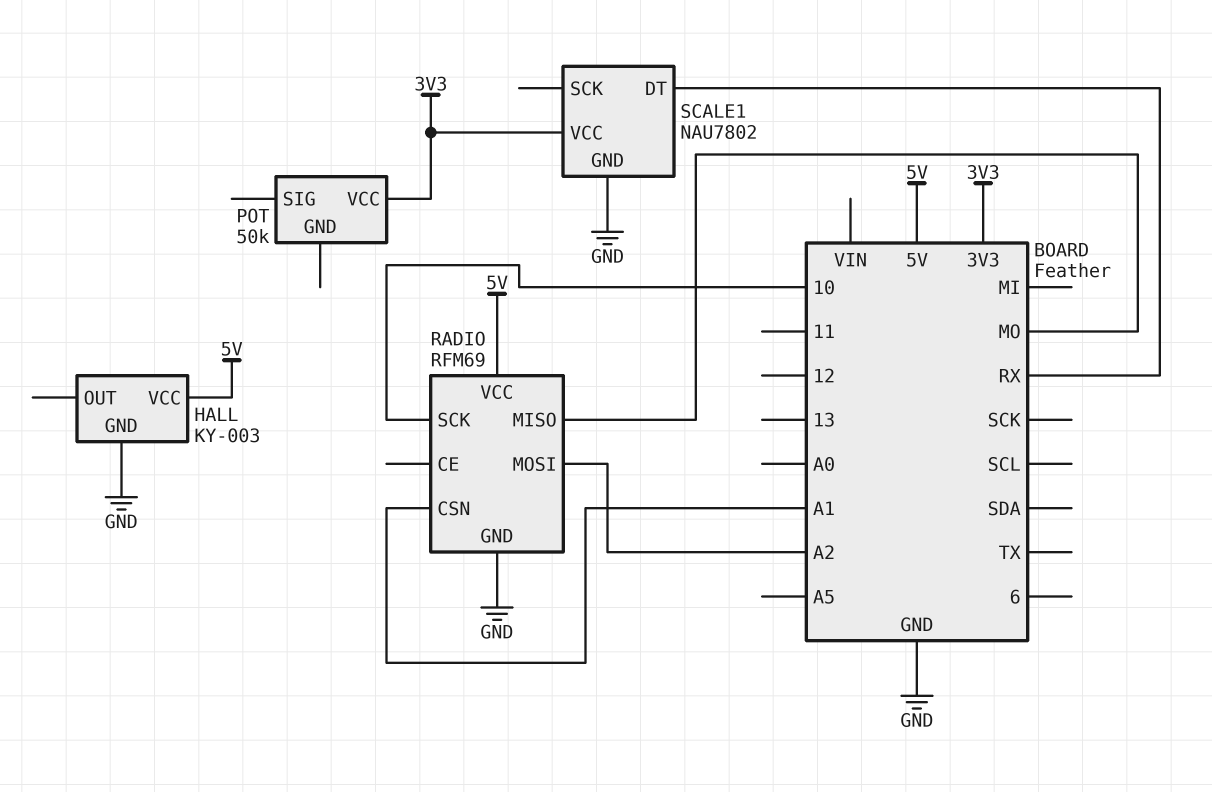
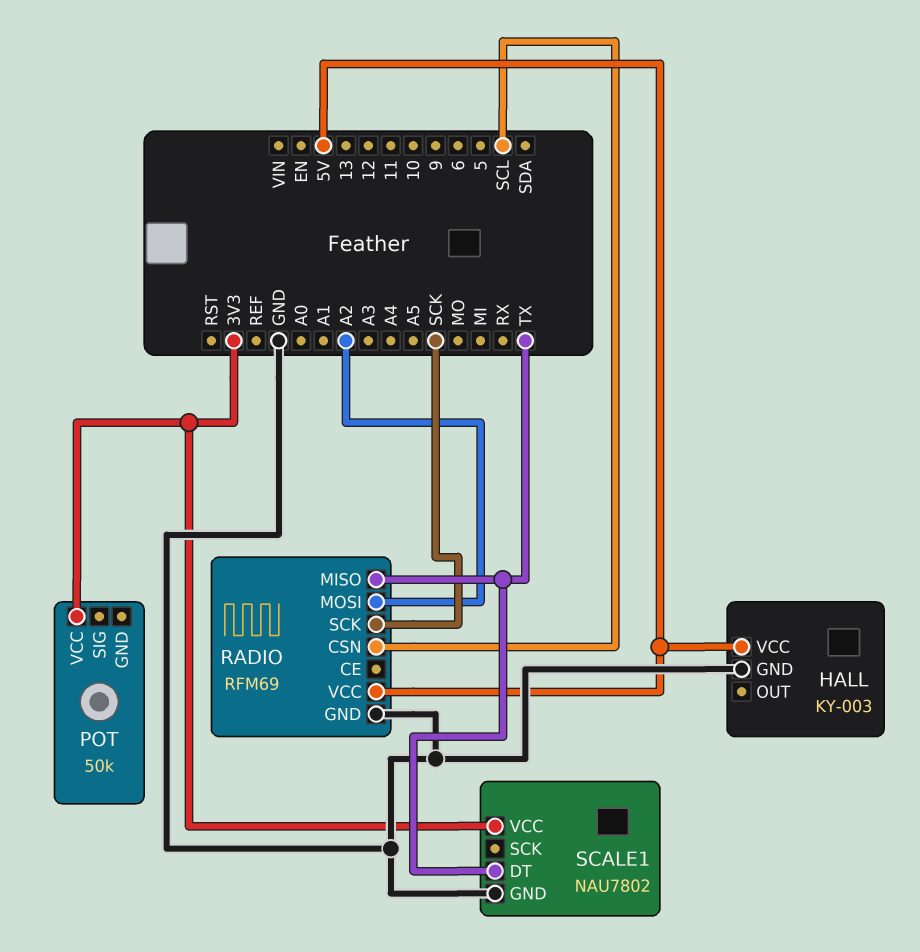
RADIO pin CSN: A1 -> SCL
RADIO pin MISO: MO -> TX
RADIO pin SCK: 10 -> SCK
SCALE1 pin DT: RX -> TX

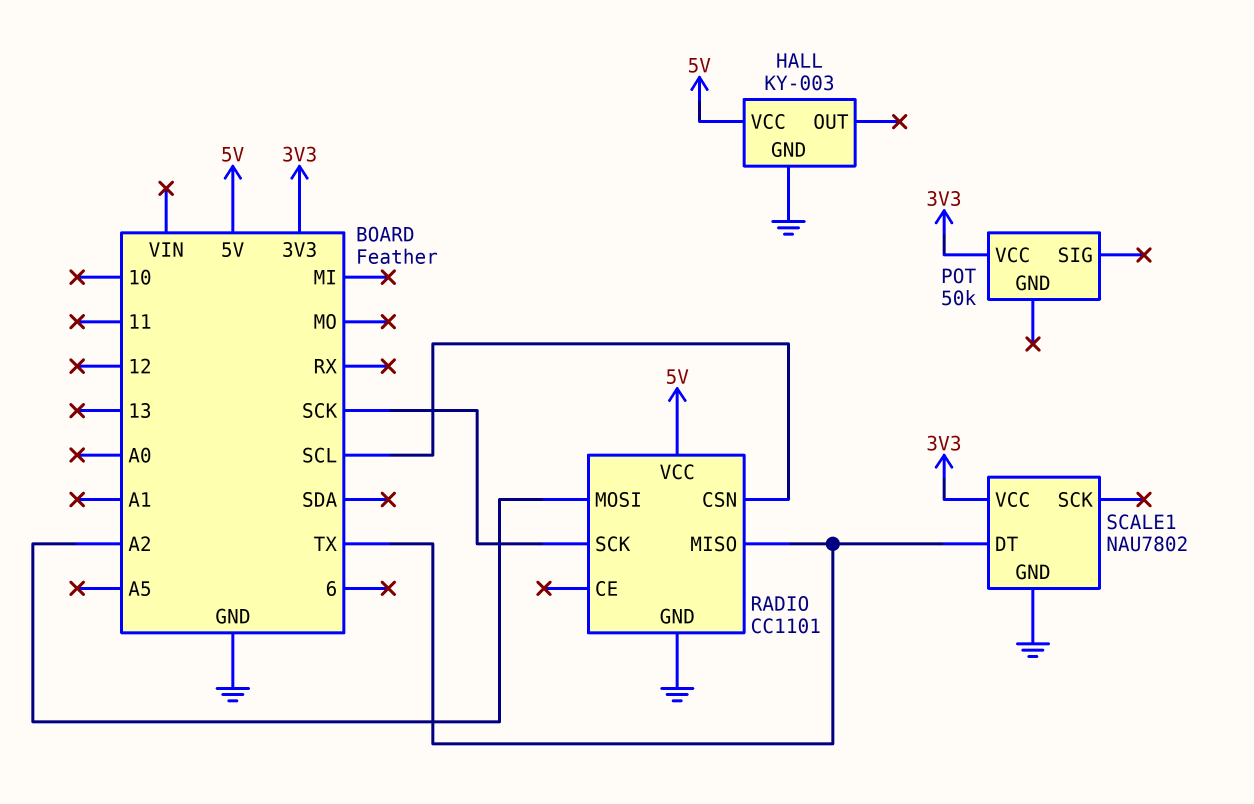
RADIO: RFM69 -> CC1101

